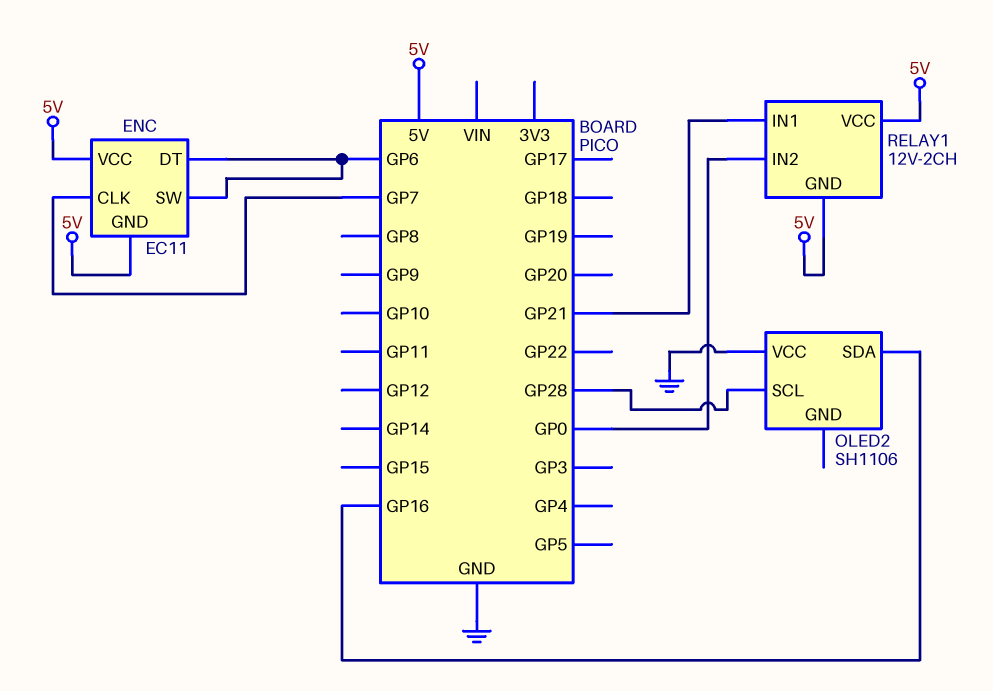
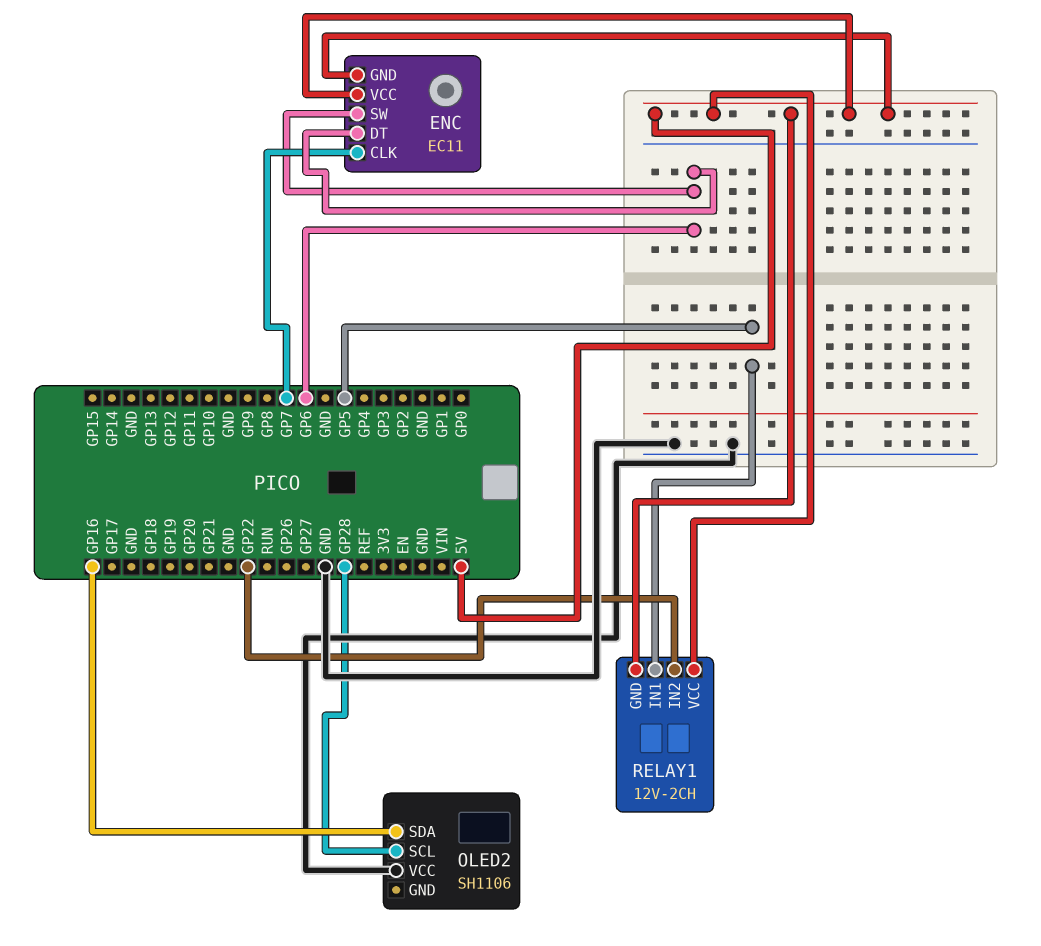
RELAY1 pin IN1: GP21 -> GP5
RELAY1 pin IN2: GP0 -> GP22

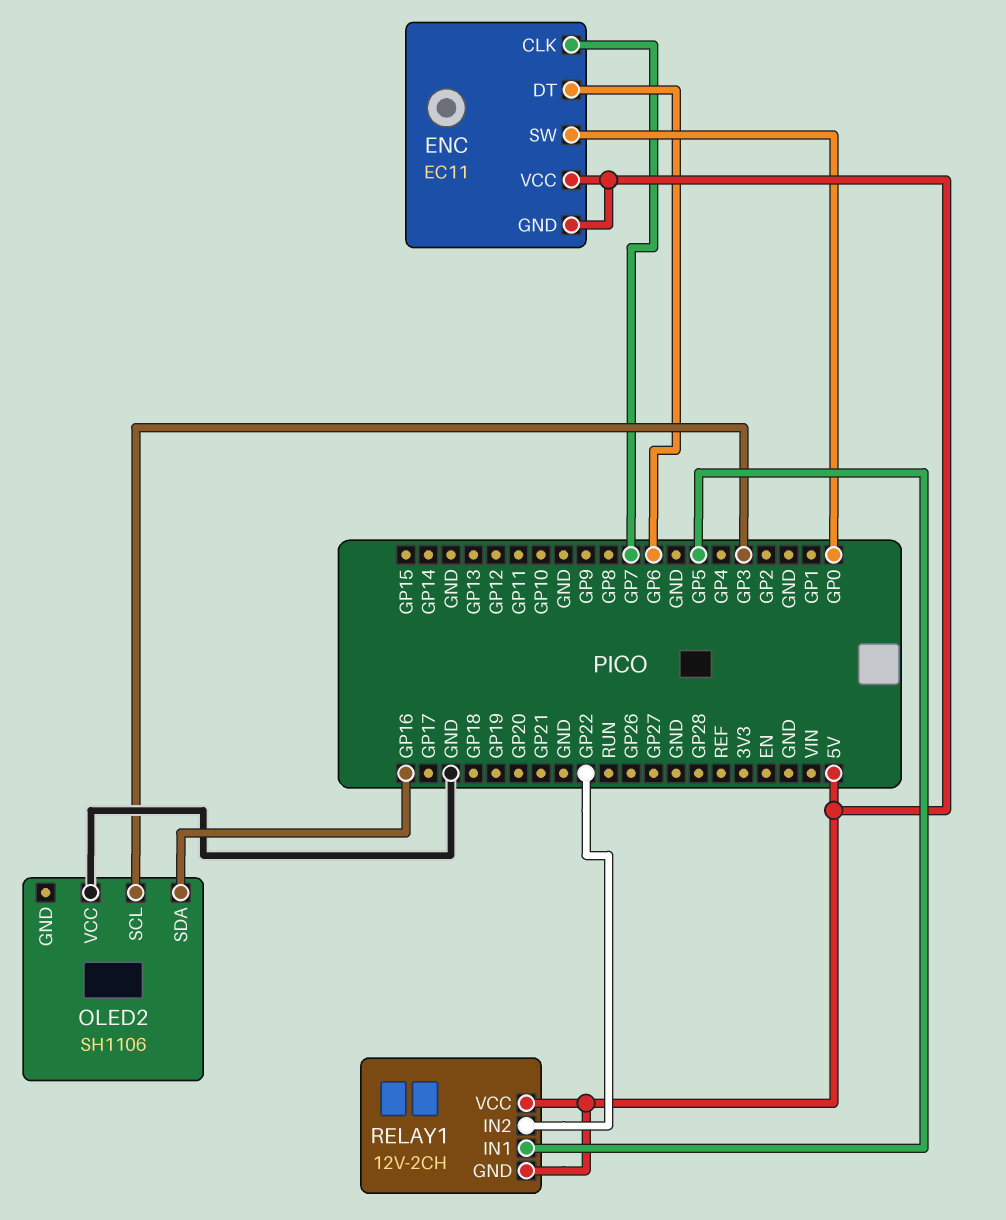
ENC pin SW: GP6 -> GP0
OLED2 pin SCL: GP28 -> GP3

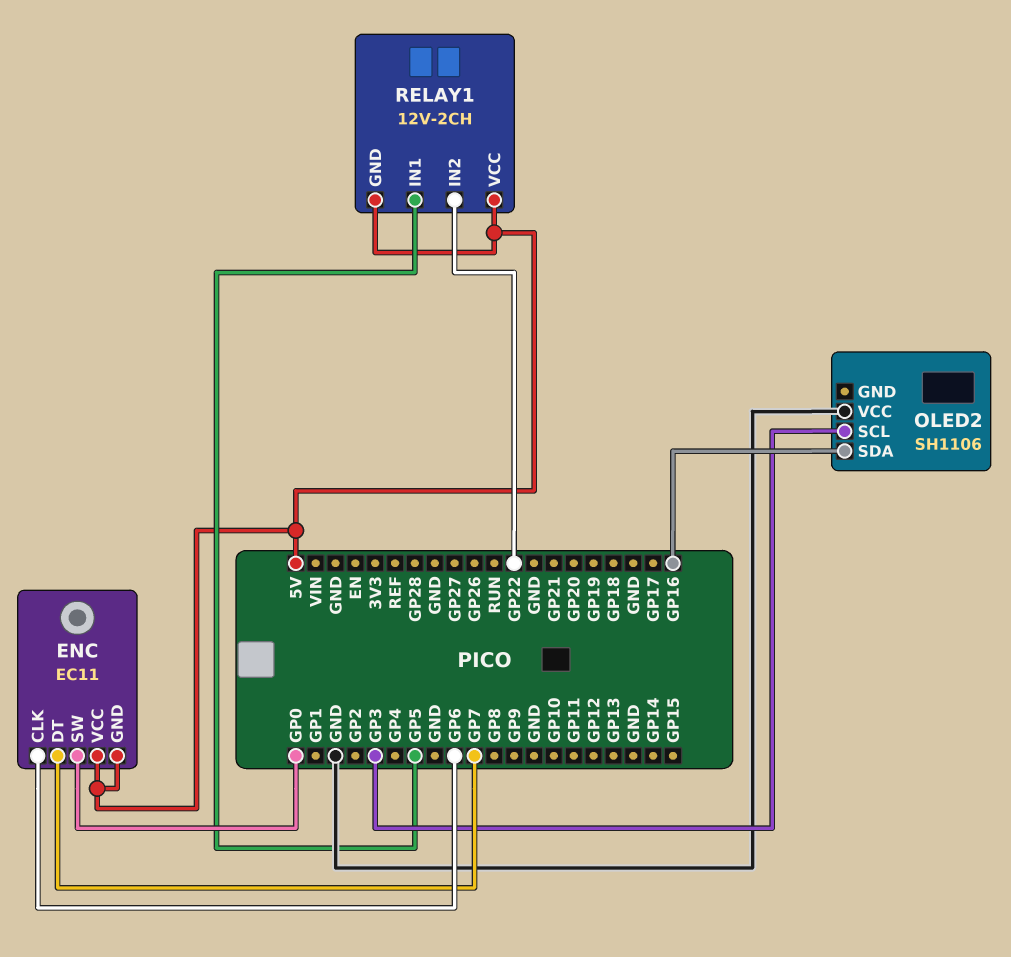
ENC pin CLK: GP7 -> GP6
ENC pin DT: GP6 -> GP7

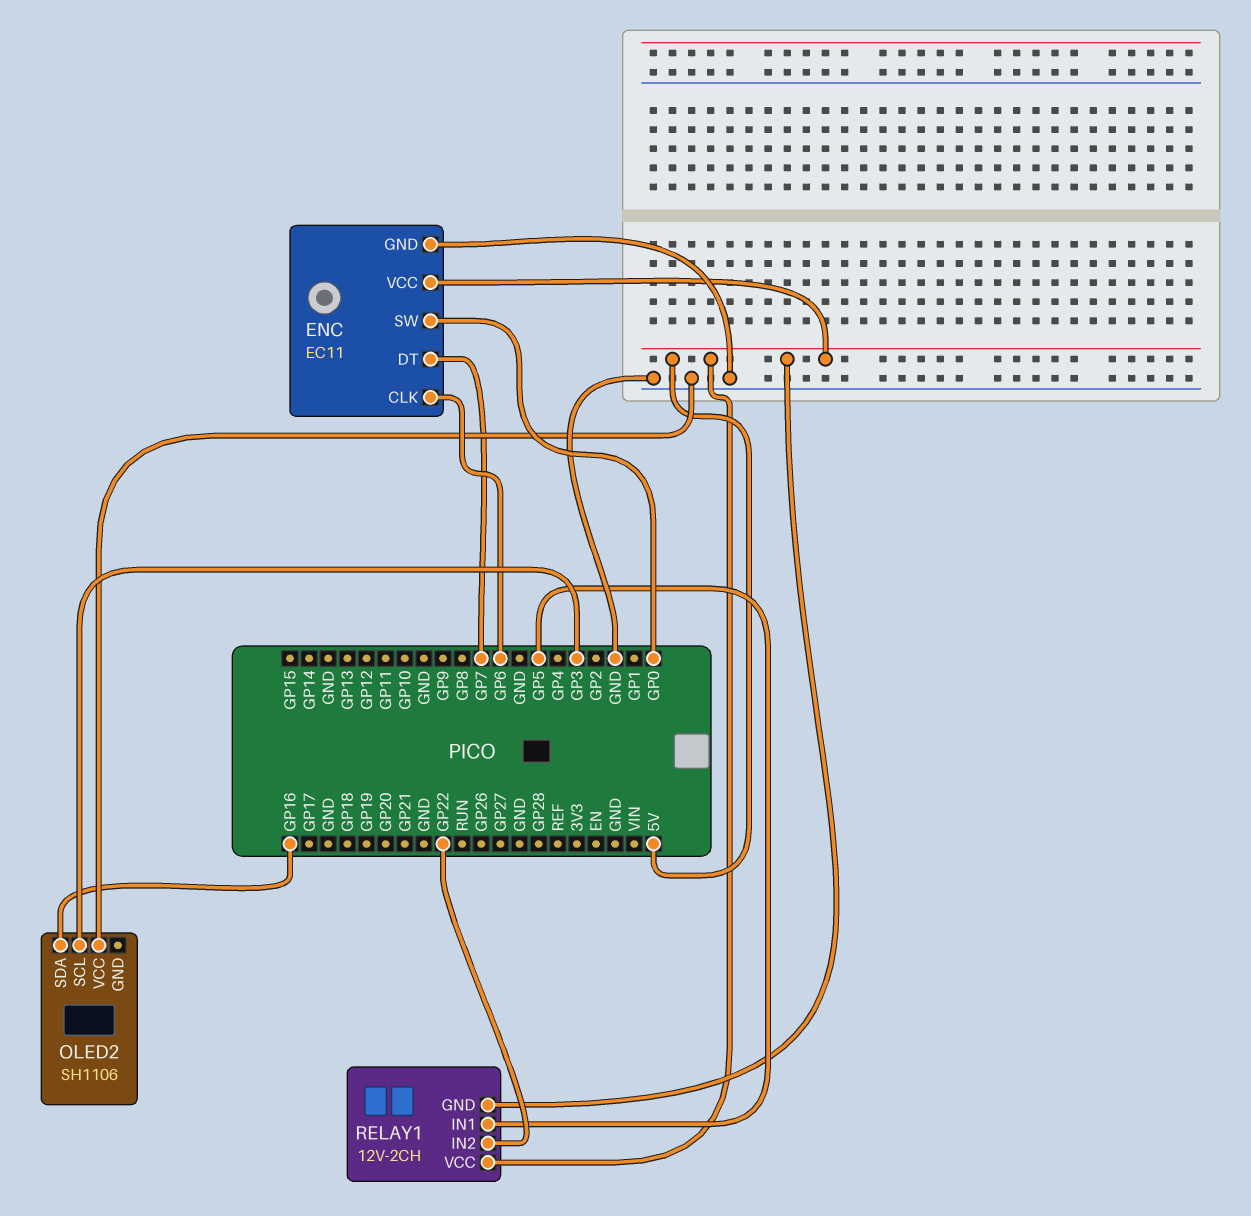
ENC pin GND: 5V -> GND

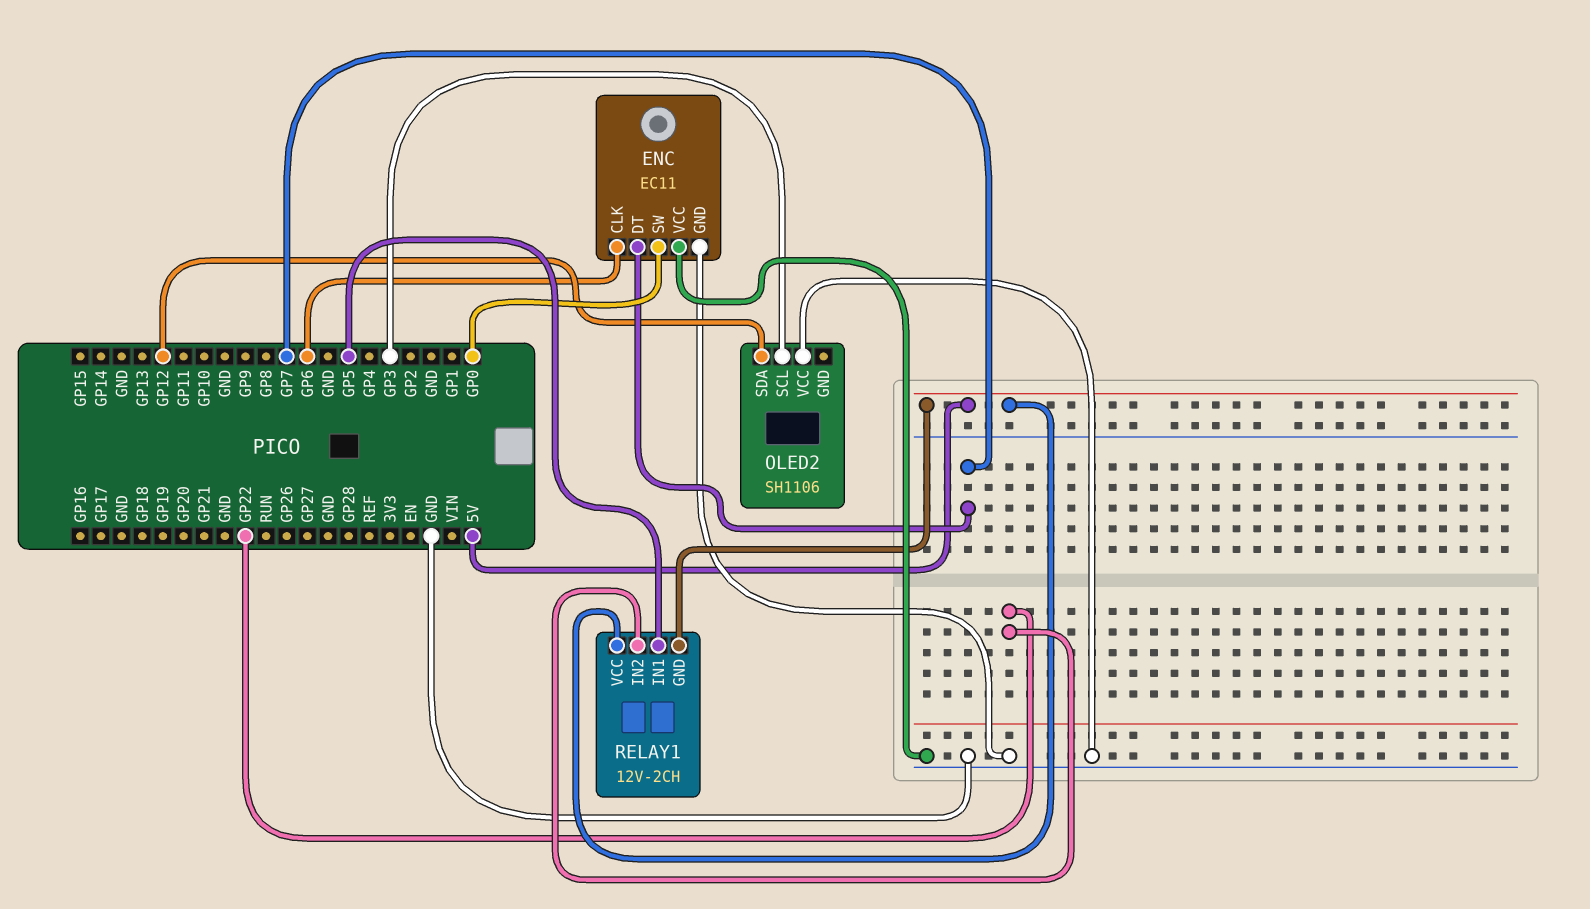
ENC pin VCC: 5V -> GND
OLED2 pin SDA: GP16 -> GP12

